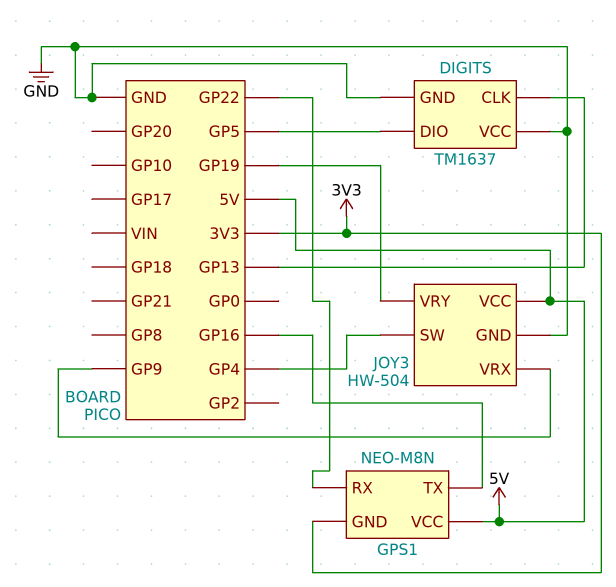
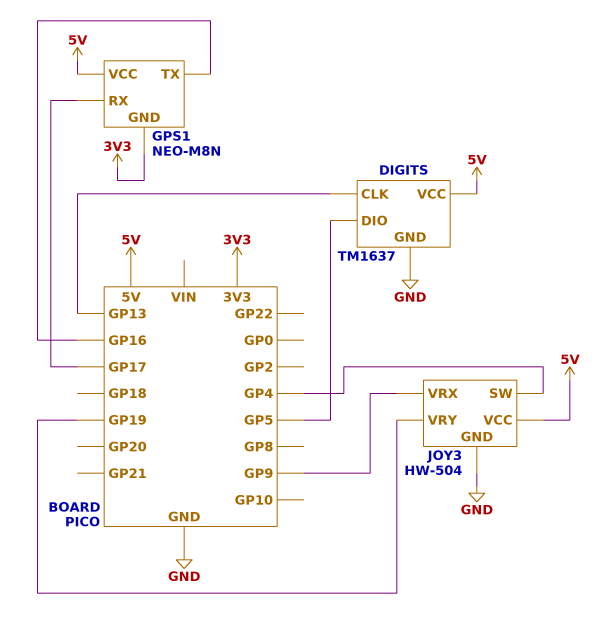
DIGITS pin VCC: GND -> 5V
GPS1 pin RX: GP22 -> GP17

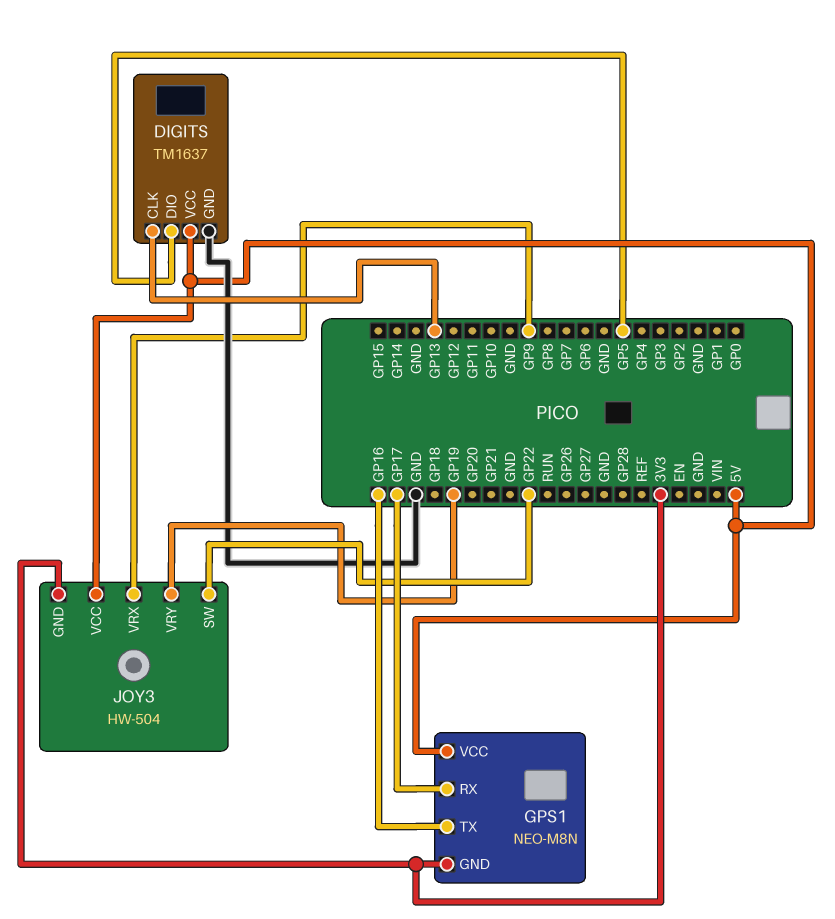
JOY3 pin GND: GND -> 3V3
JOY3 pin SW: GP4 -> GP22

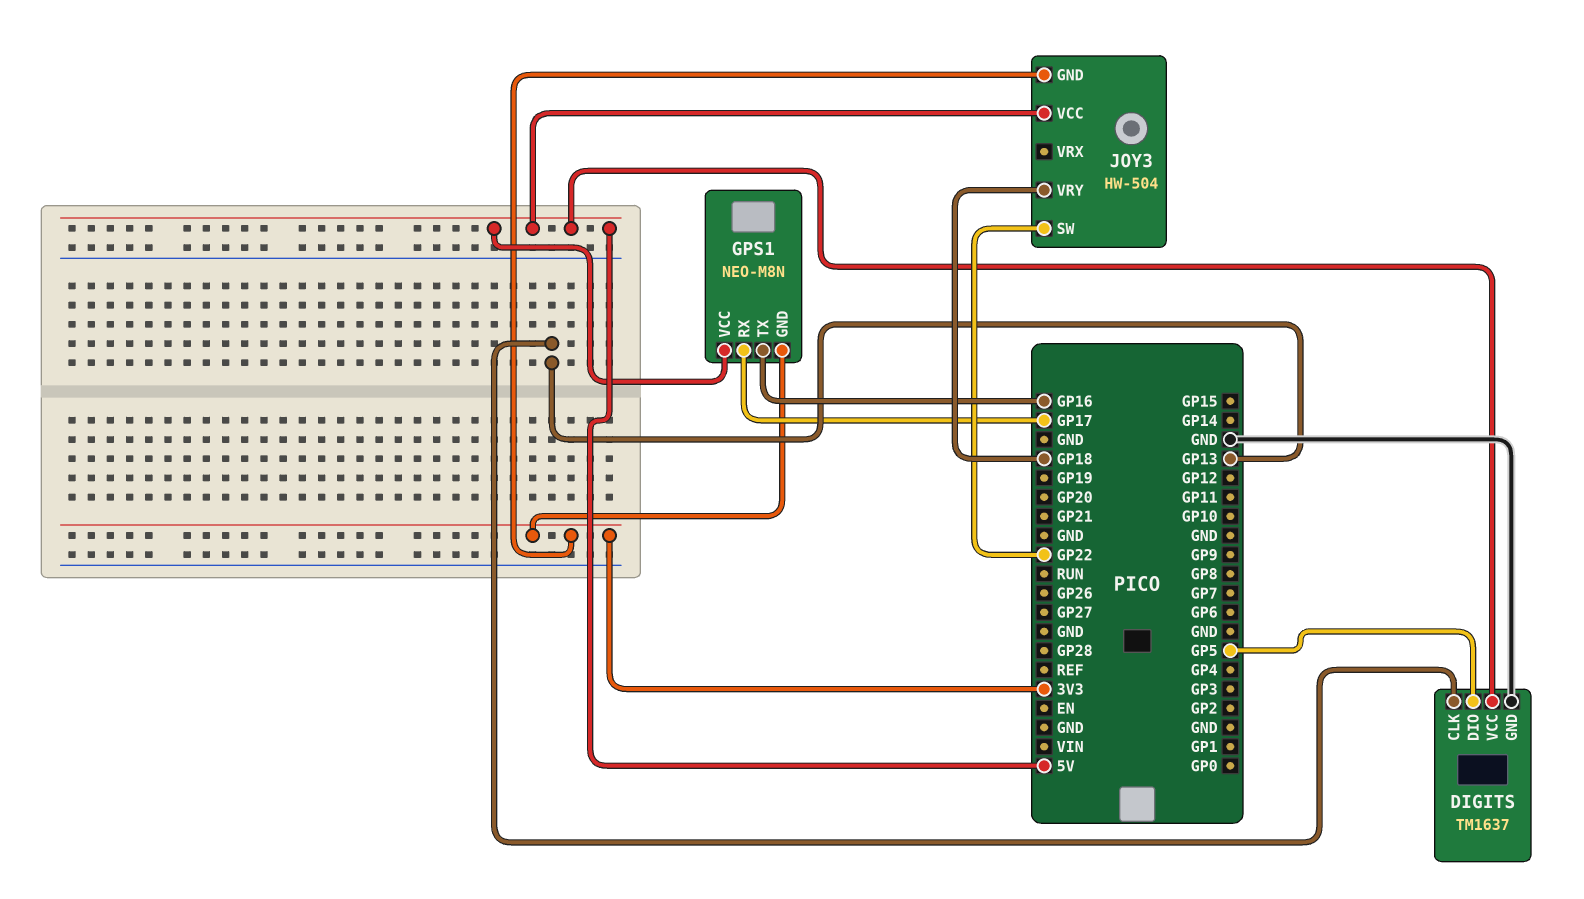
JOY3 pin VRX: GP9 -> none
JOY3 pin VRY: GP19 -> GP18

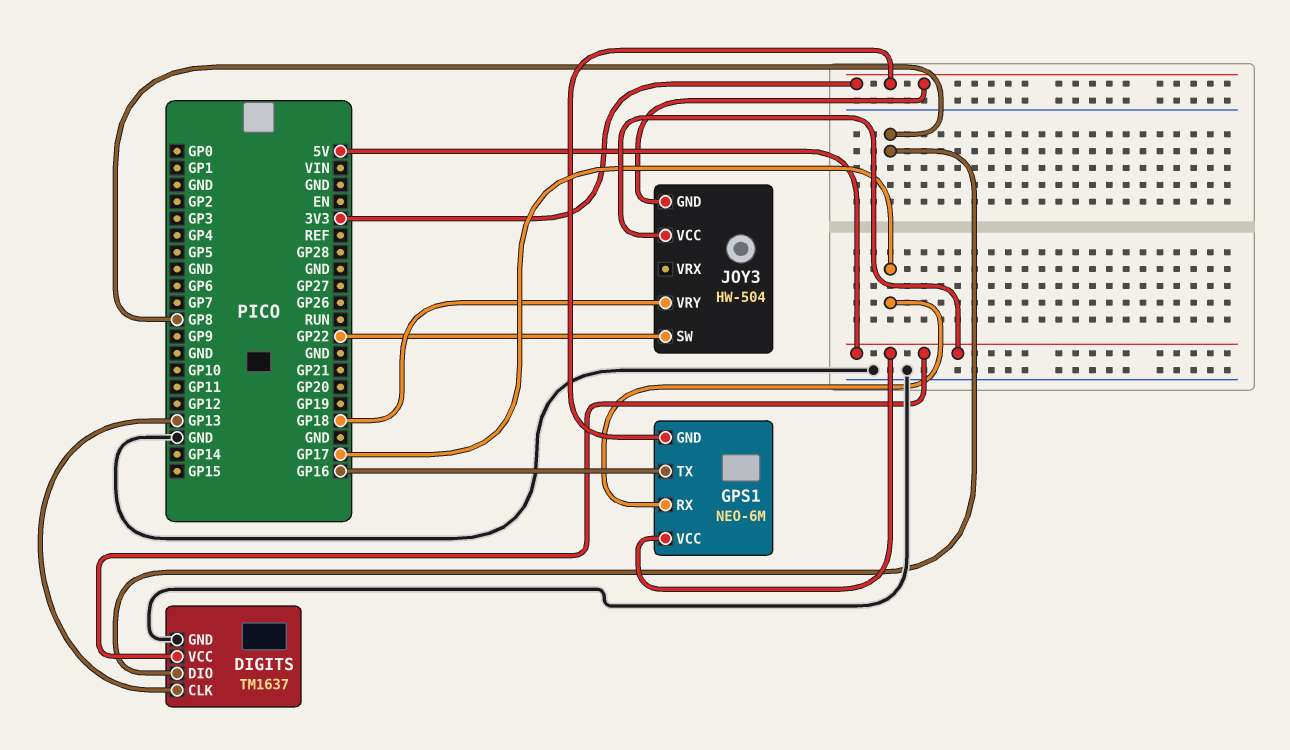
DIGITS pin DIO: GP5 -> GP8
GPS1: NEO-M8N -> NEO-6M

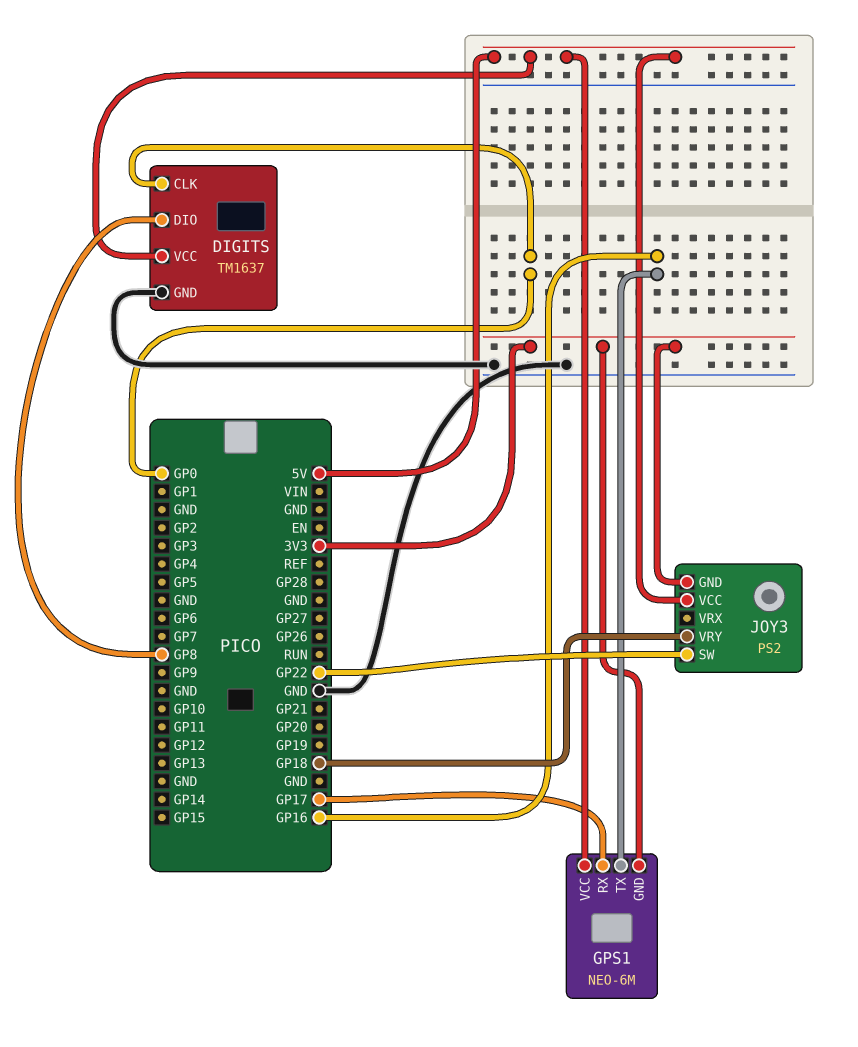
DIGITS pin CLK: GP13 -> GP0
JOY3: HW-504 -> PS2

